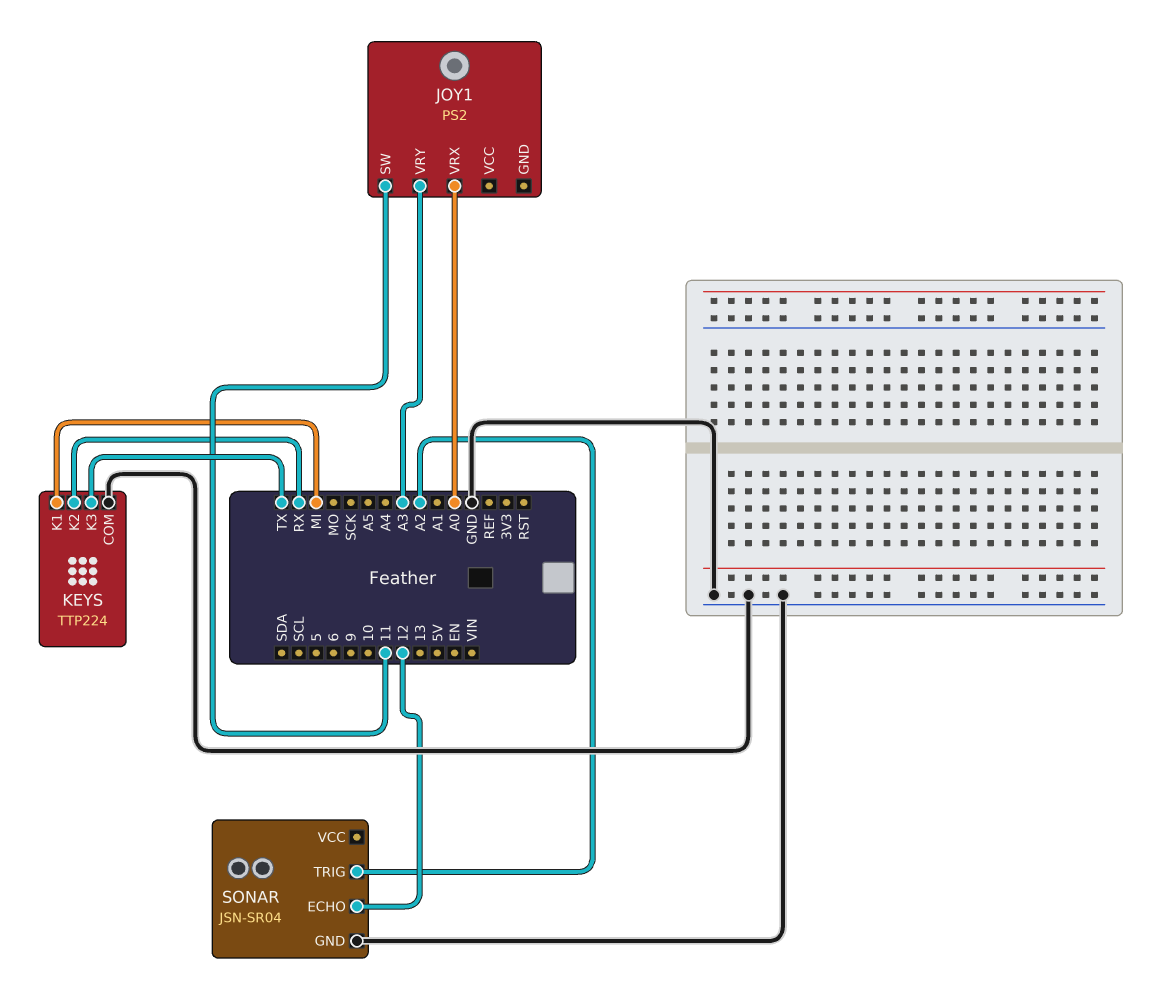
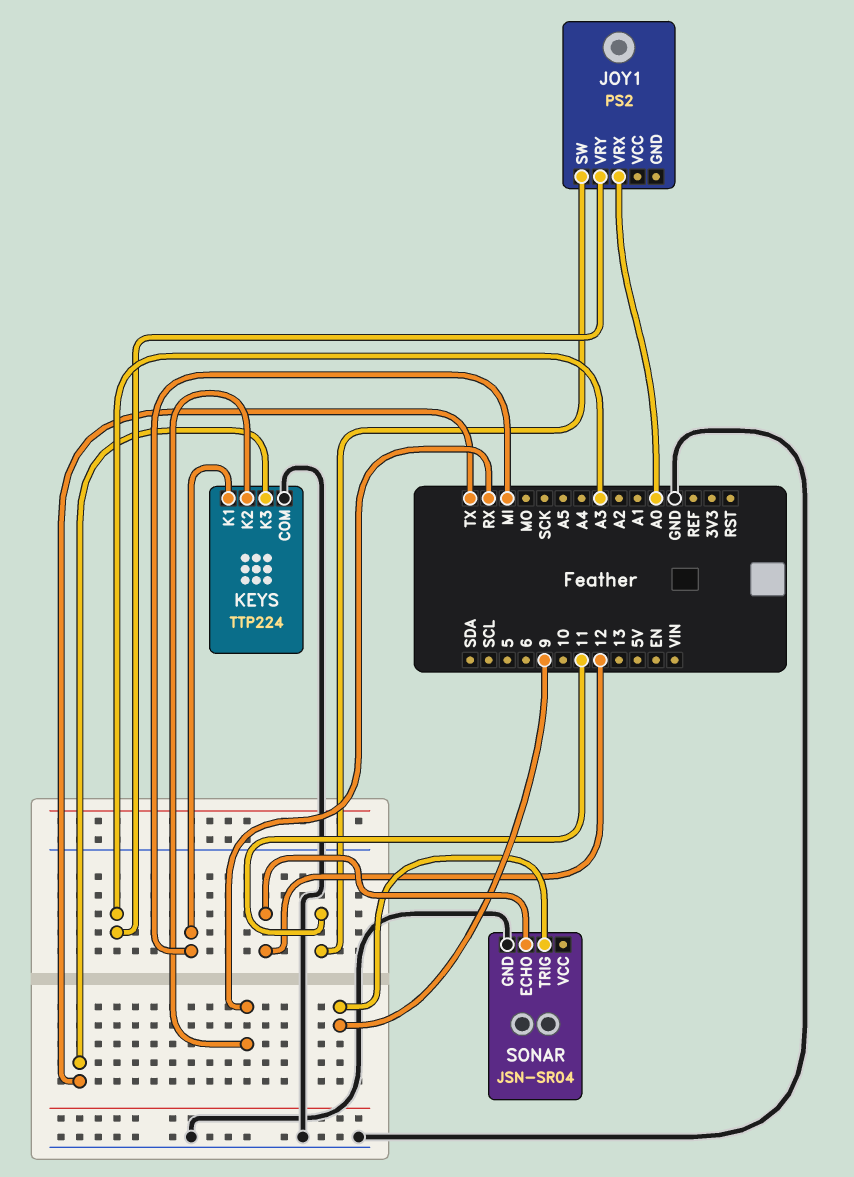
SONAR pin TRIG: A2 -> 9

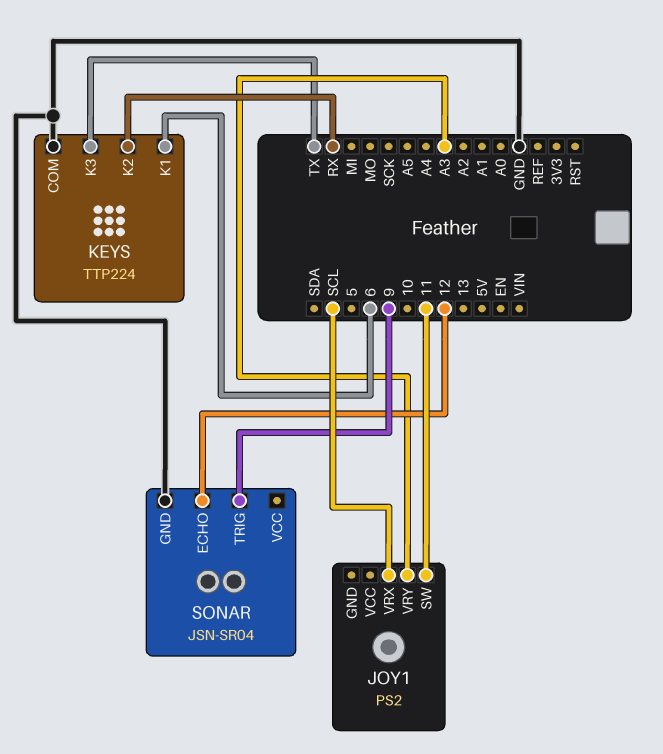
JOY1 pin VRX: A0 -> SCL
KEYS pin K1: MI -> 6

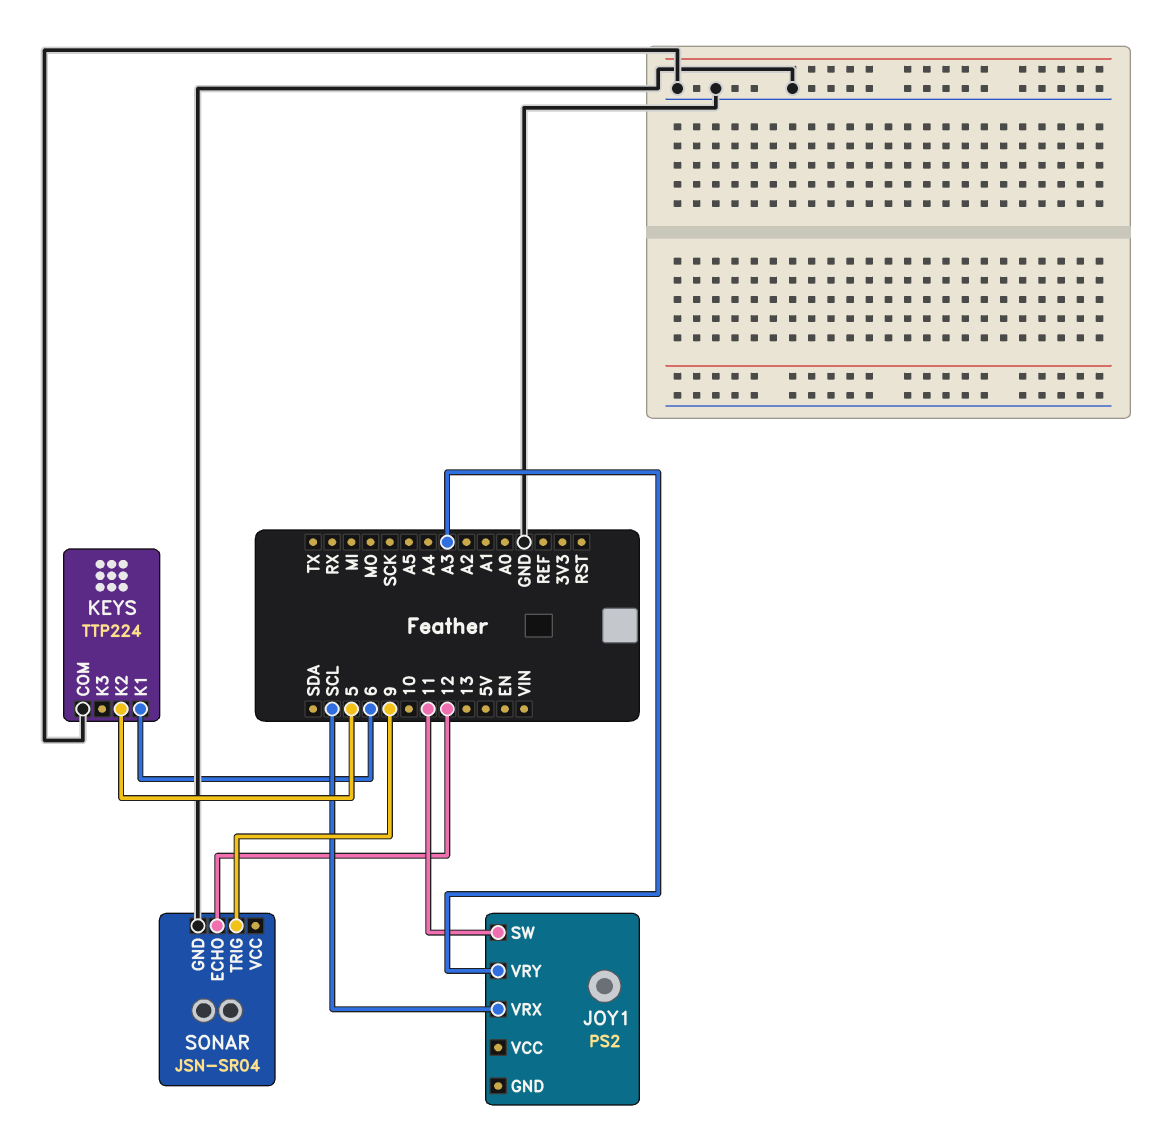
KEYS pin K2: RX -> 5
KEYS pin K3: TX -> none

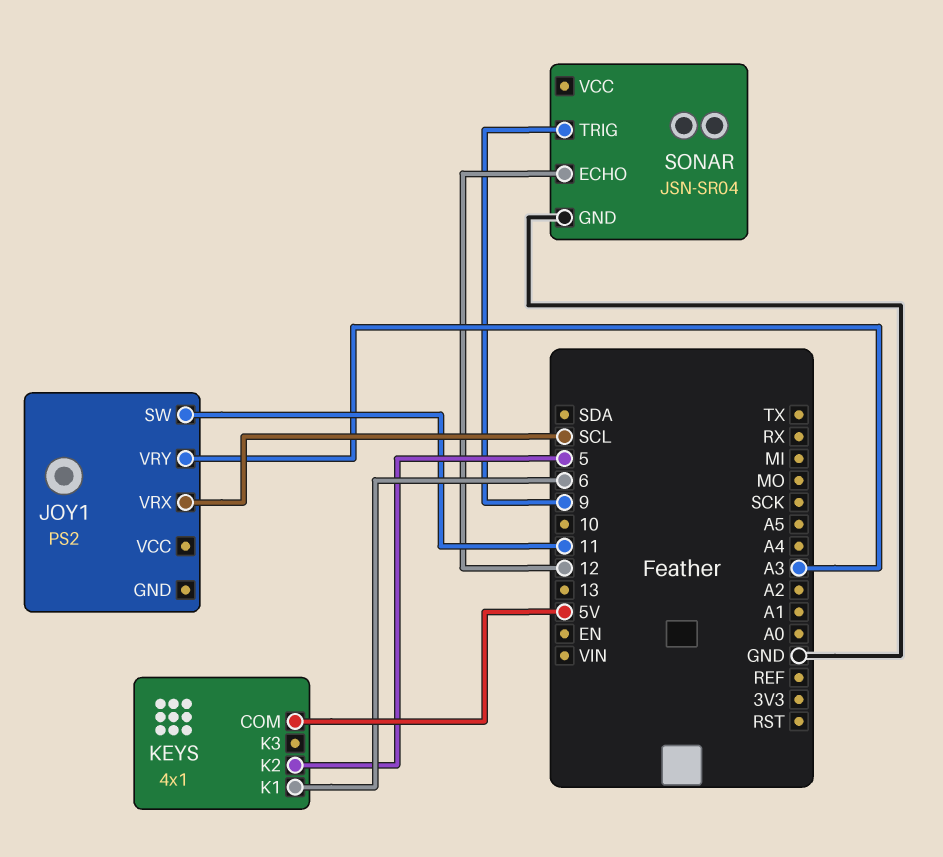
KEYS: TTP224 -> 4x1
KEYS pin COM: GND -> 5V

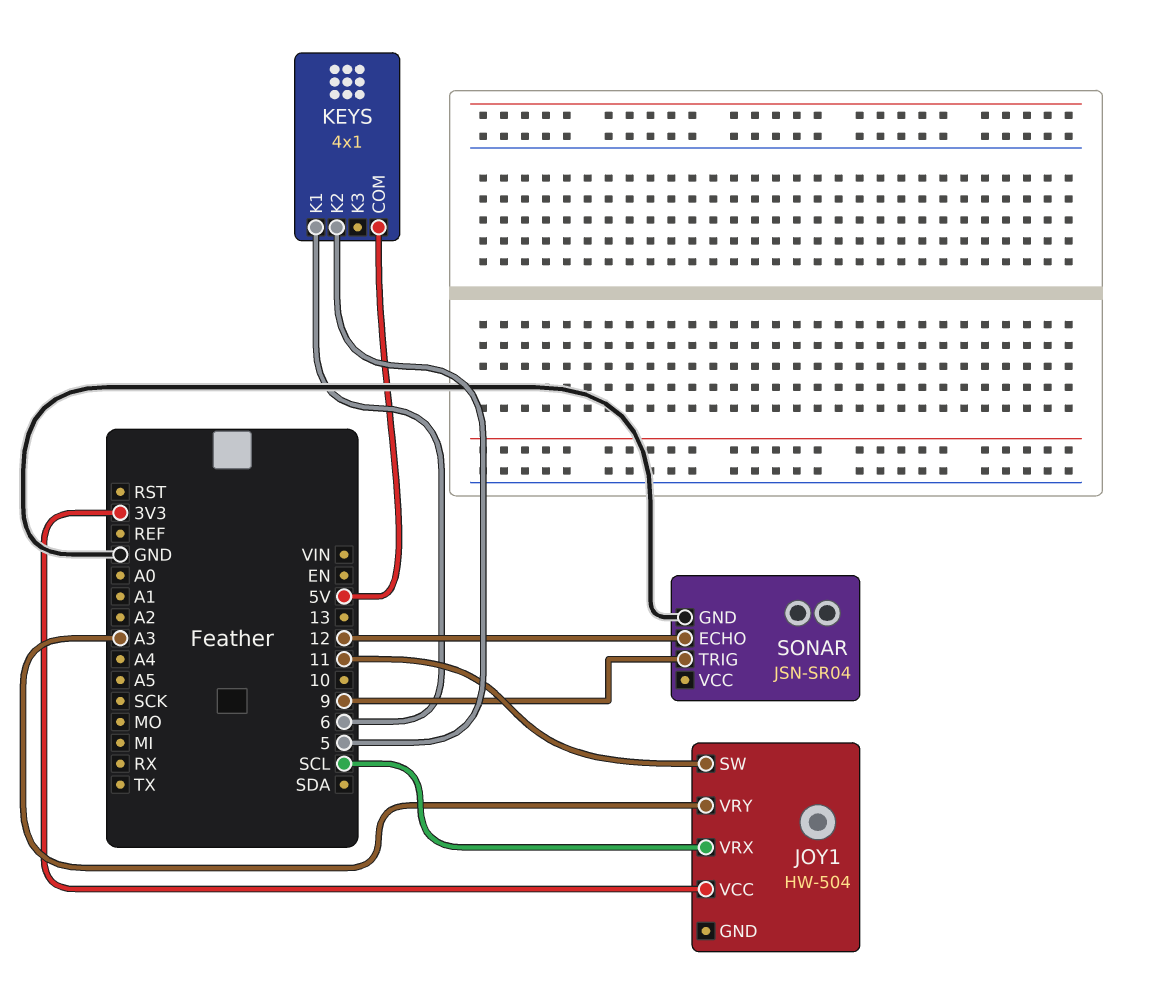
JOY1: PS2 -> HW-504
JOY1 pin VCC: none -> 3V3

